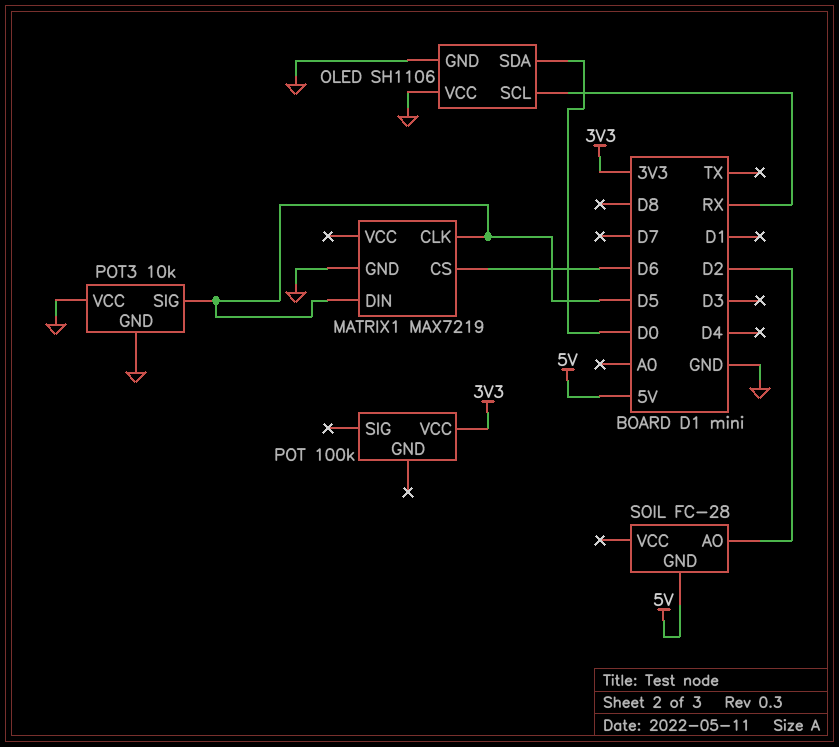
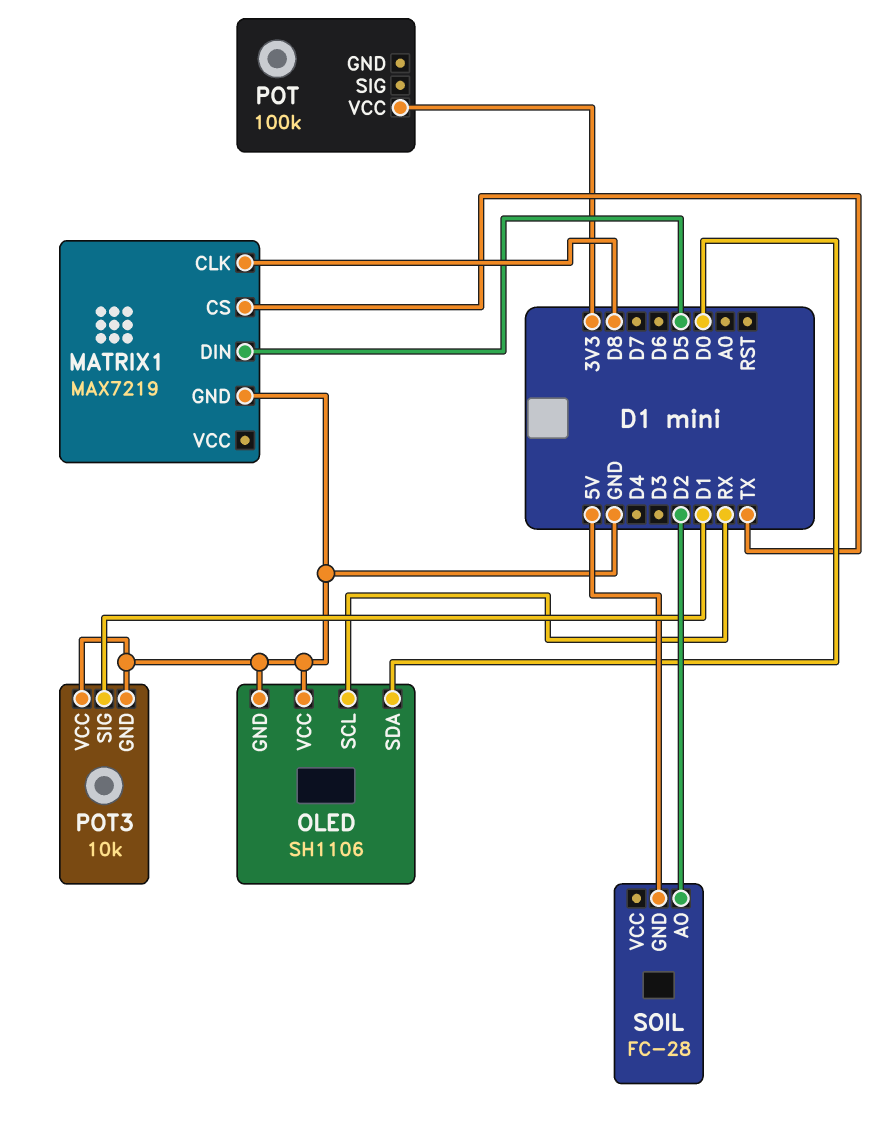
MATRIX1 pin CLK: D5 -> D8
MATRIX1 pin CS: D6 -> TX
POT3 pin SIG: D5 -> D1

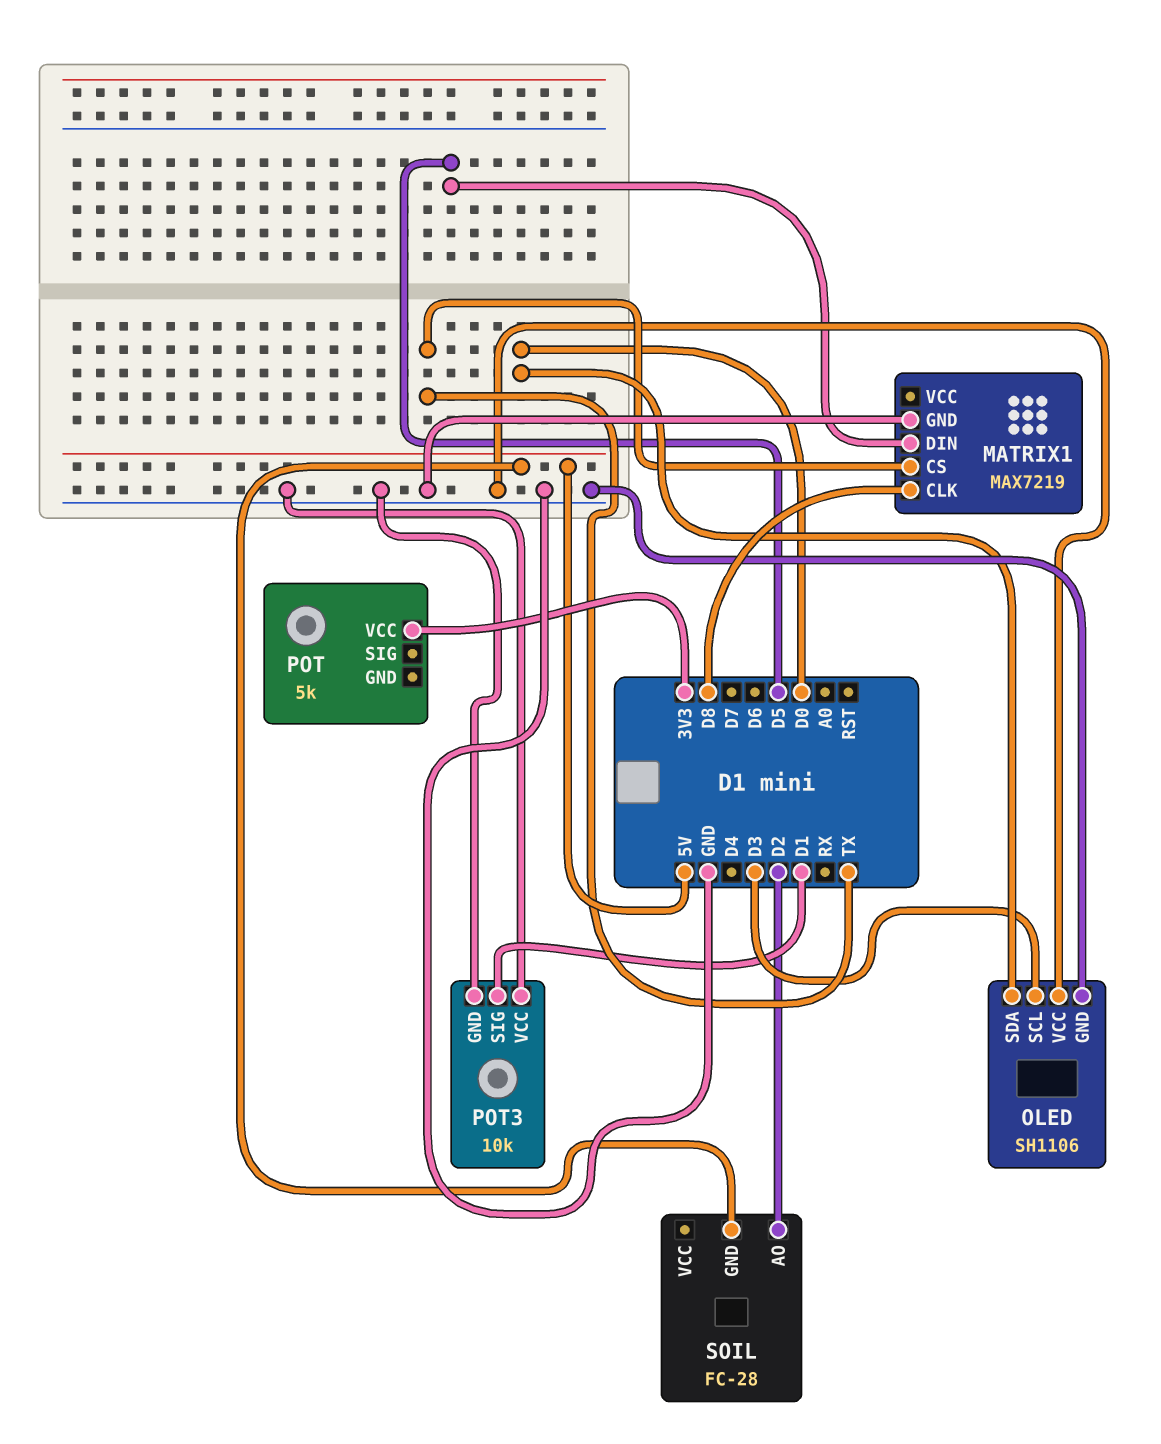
OLED pin SCL: RX -> D3
POT: 100k -> 5k

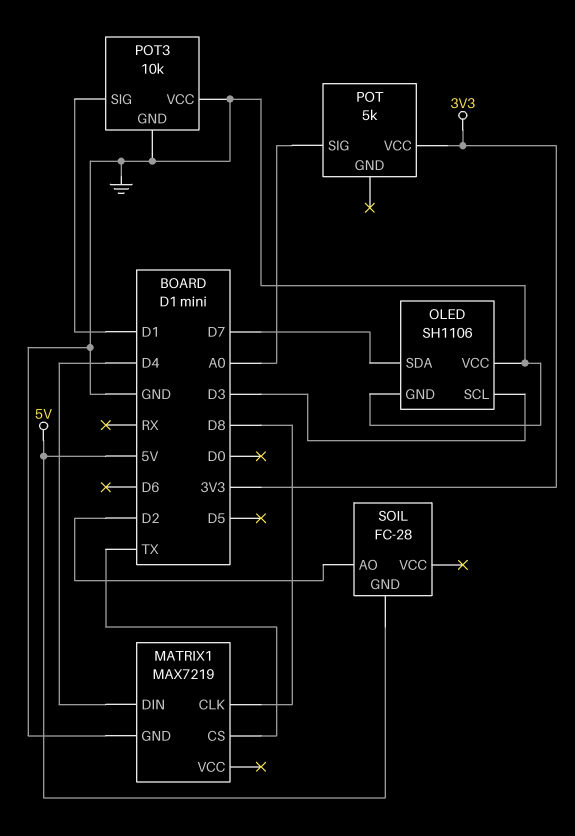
MATRIX1 pin DIN: D5 -> D4
OLED pin SDA: D0 -> D7
POT pin SIG: none -> A0

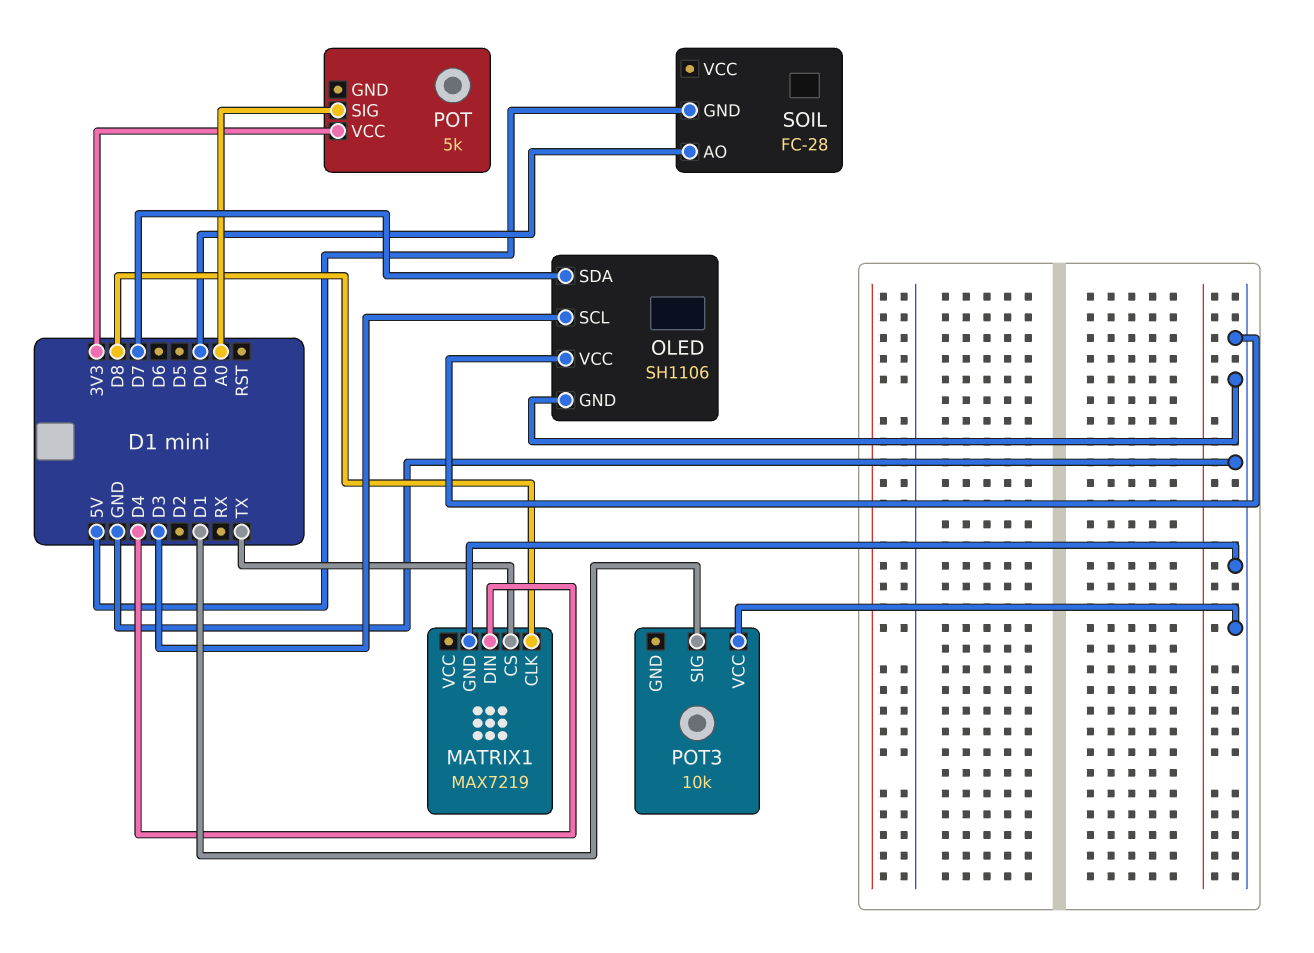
POT3 pin GND: GND -> none
SOIL pin AO: D2 -> D0

